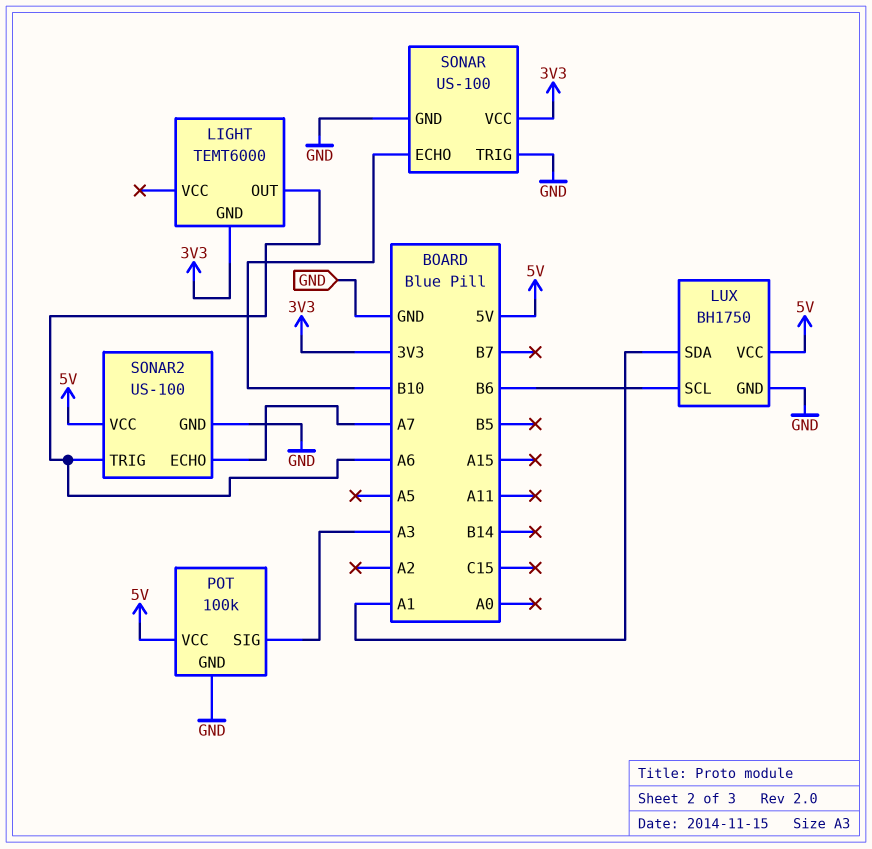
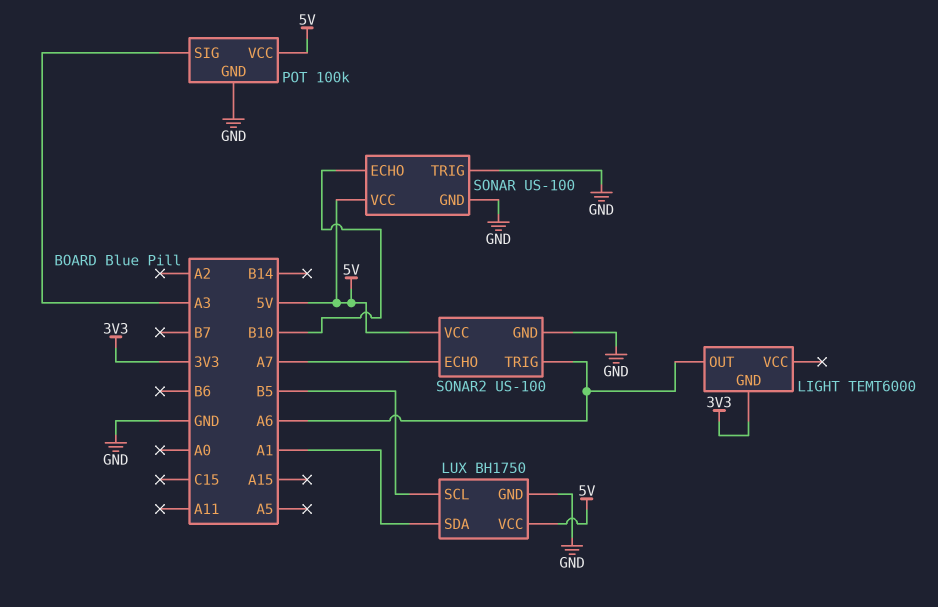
LUX pin SCL: B6 -> B5
SONAR pin VCC: 3V3 -> 5V

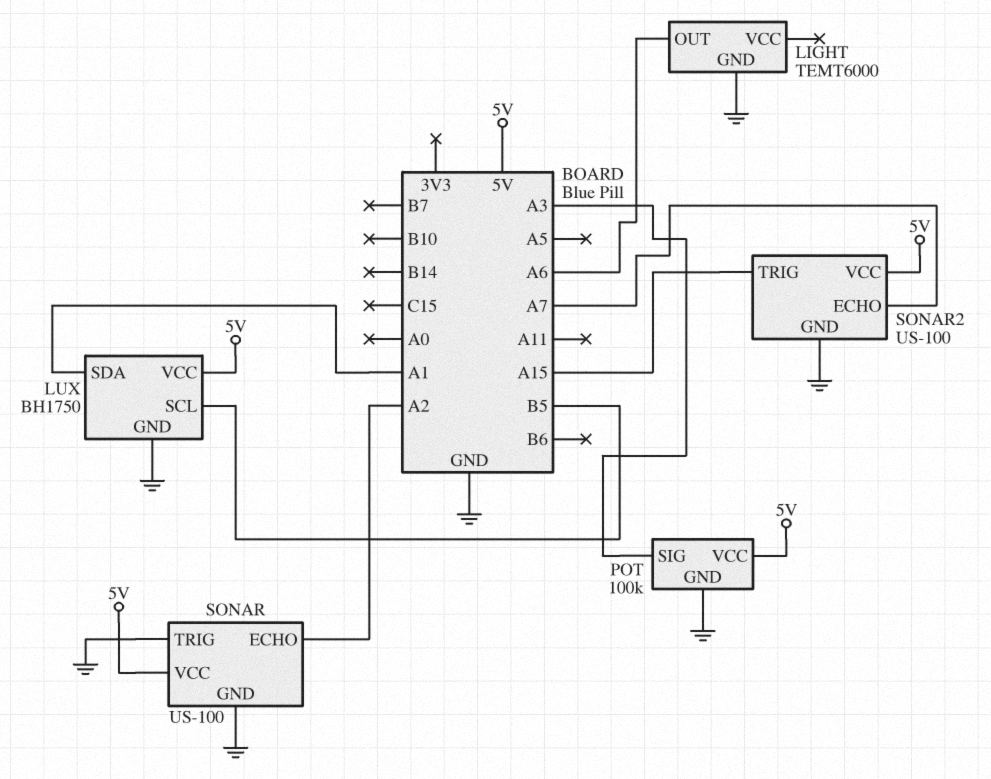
LIGHT pin GND: 3V3 -> GND
SONAR pin ECHO: B10 -> A2
SONAR2 pin TRIG: A6 -> A15

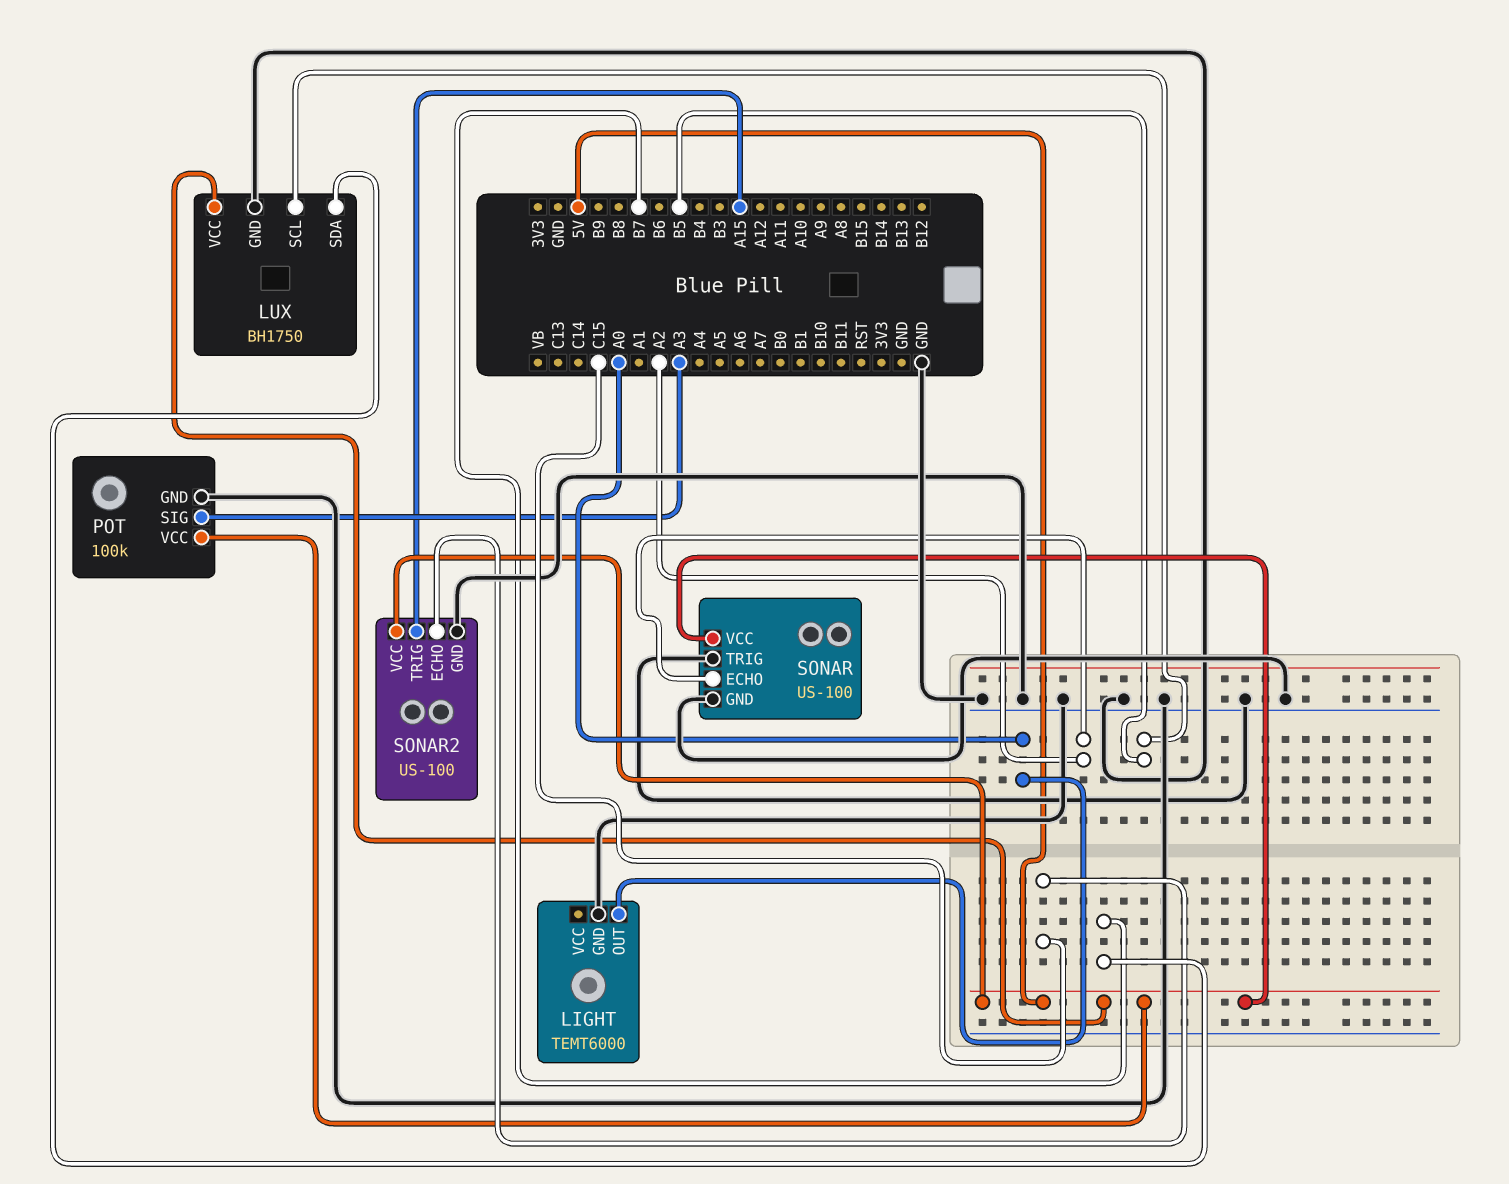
LIGHT pin OUT: A6 -> A0
LUX pin SDA: A1 -> B7
SONAR2 pin ECHO: A7 -> C15

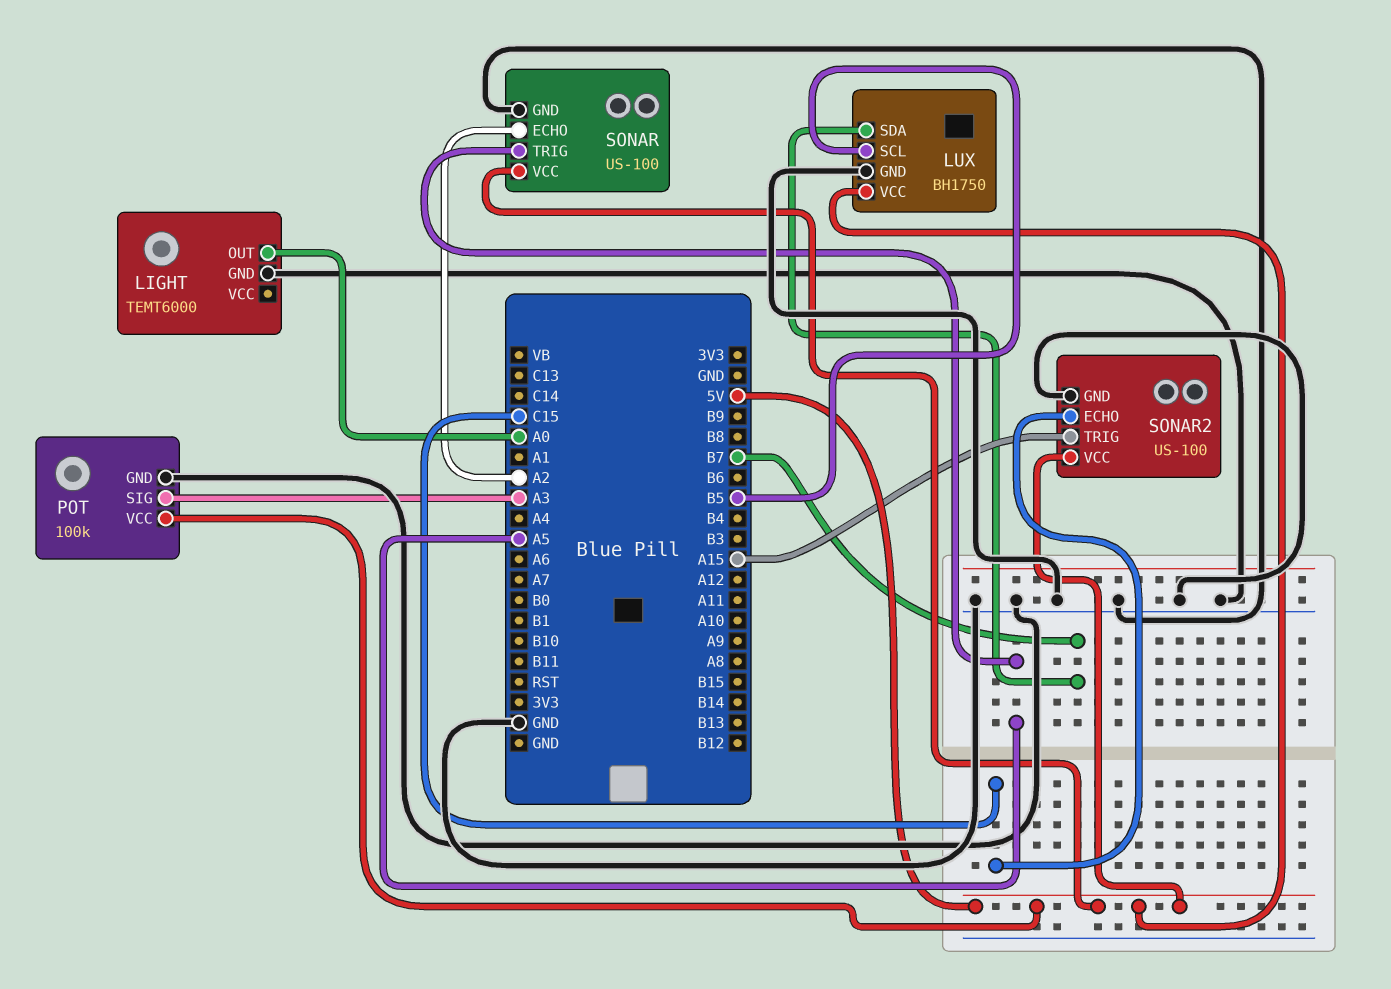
SONAR pin TRIG: GND -> A5

